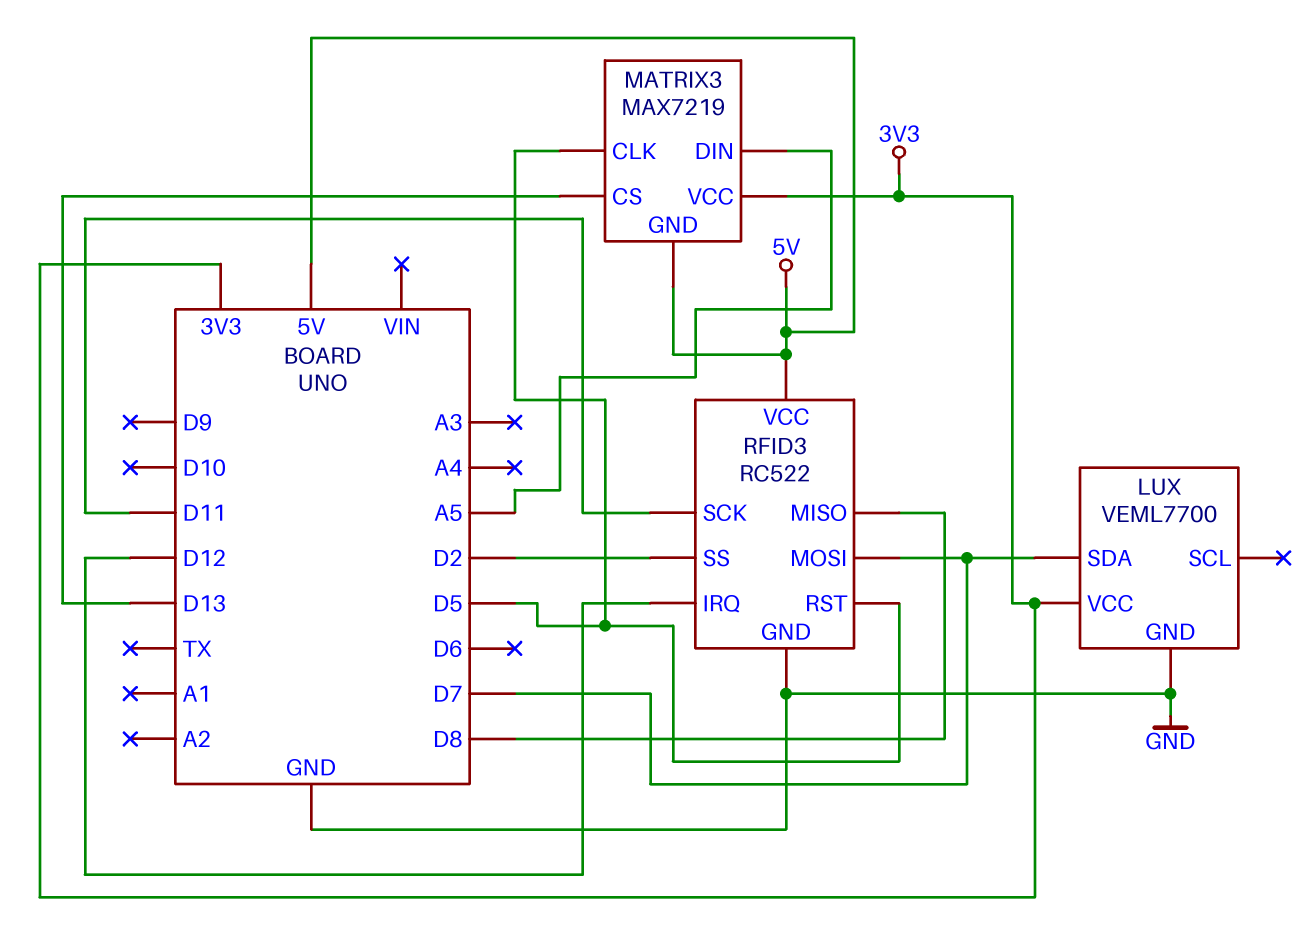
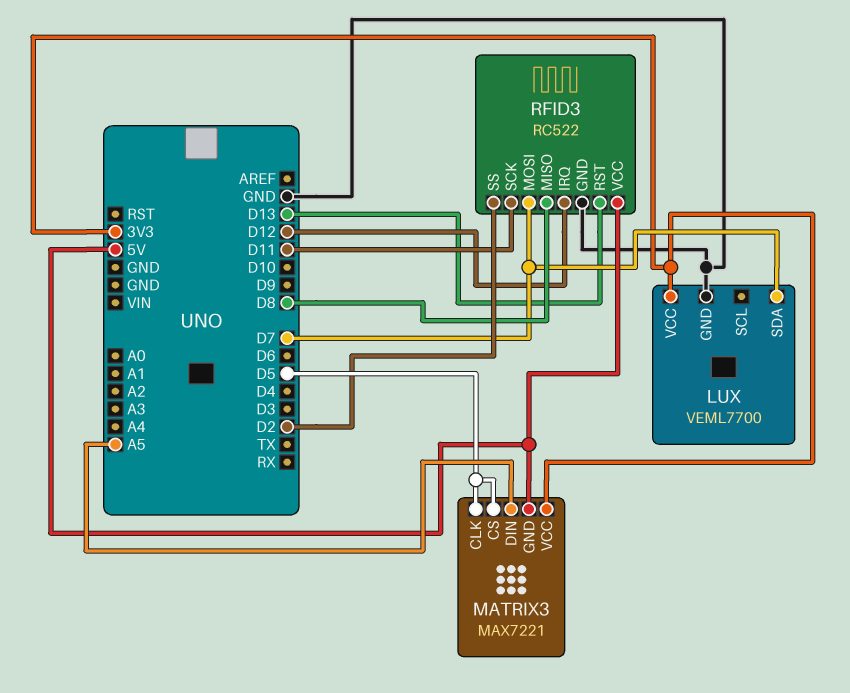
MATRIX3: MAX7219 -> MAX7221
MATRIX3 pin CS: D13 -> D5
RFID3 pin RST: D5 -> D13

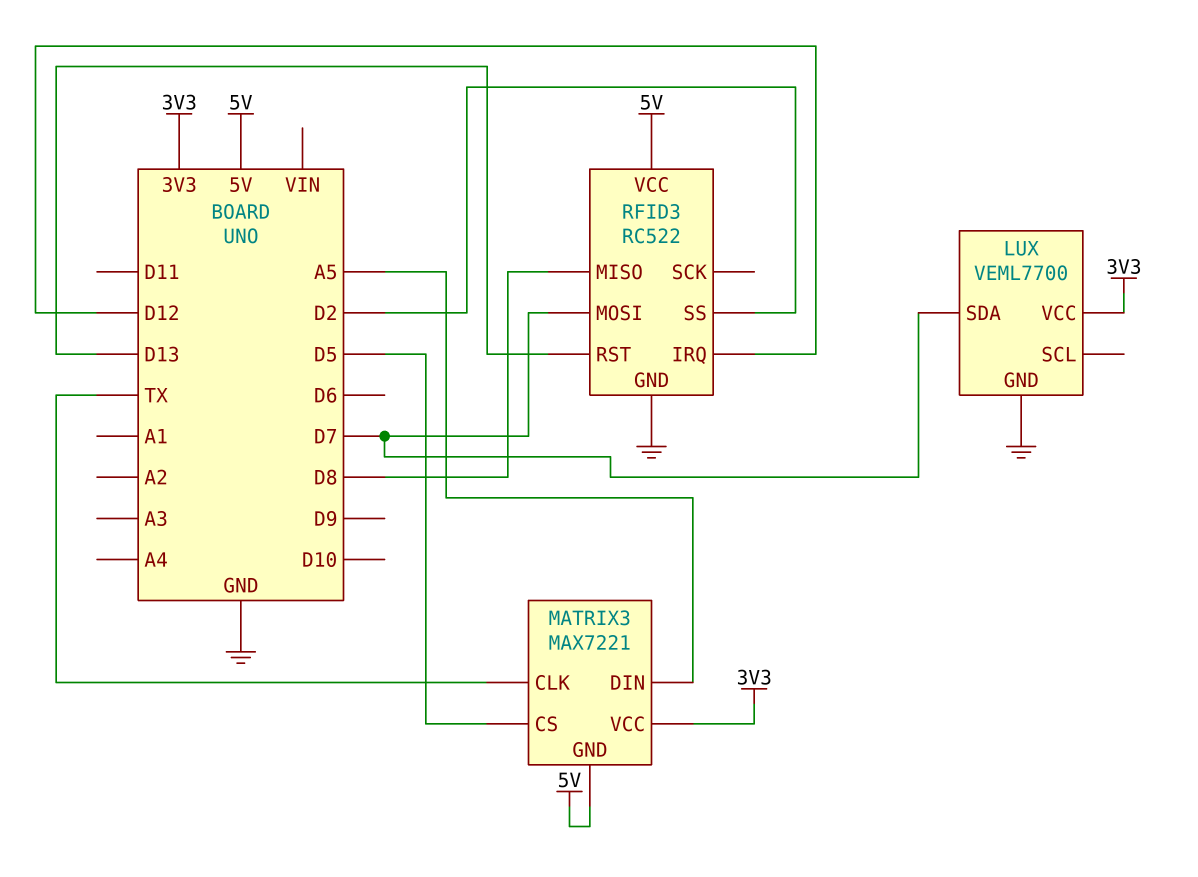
MATRIX3 pin CLK: D5 -> TX
RFID3 pin SCK: D11 -> none

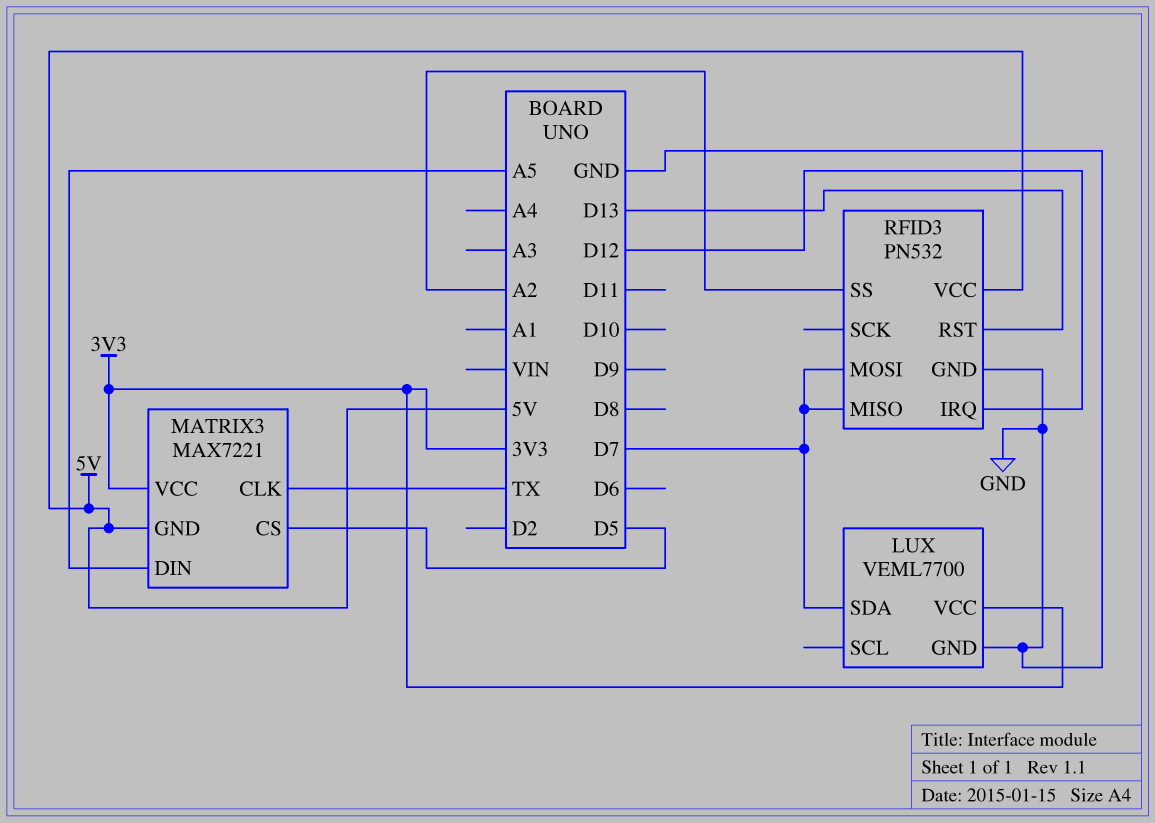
RFID3: RC522 -> PN532
RFID3 pin MISO: D8 -> D7
RFID3 pin SS: D2 -> A2

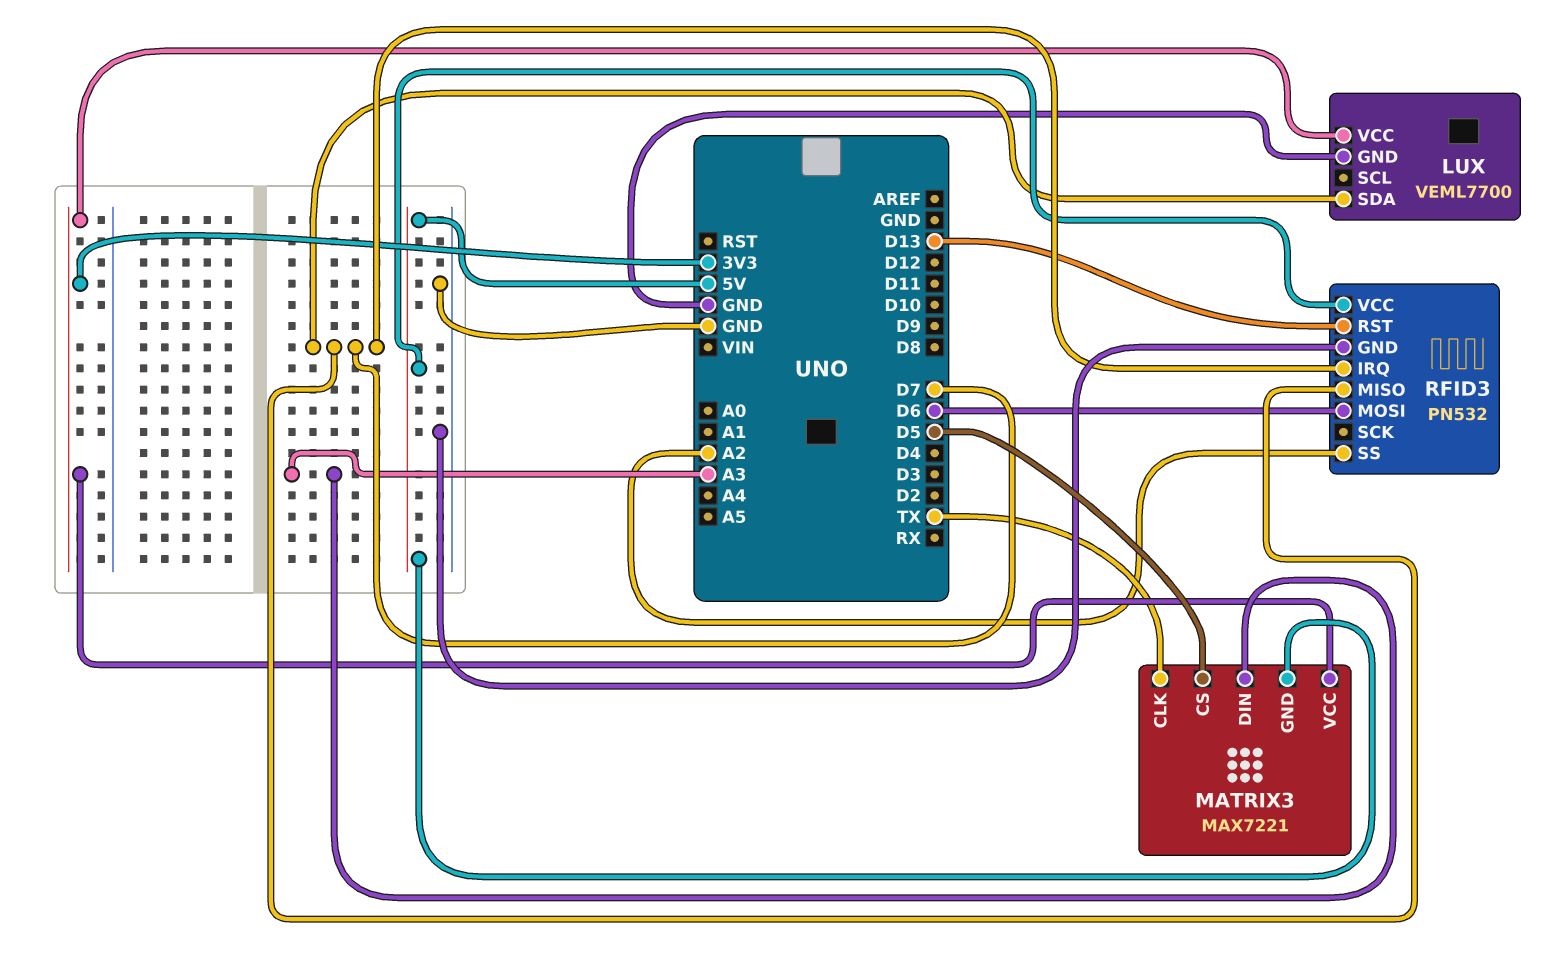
MATRIX3 pin DIN: A5 -> A3
RFID3 pin IRQ: D12 -> D7
RFID3 pin MOSI: D7 -> D6

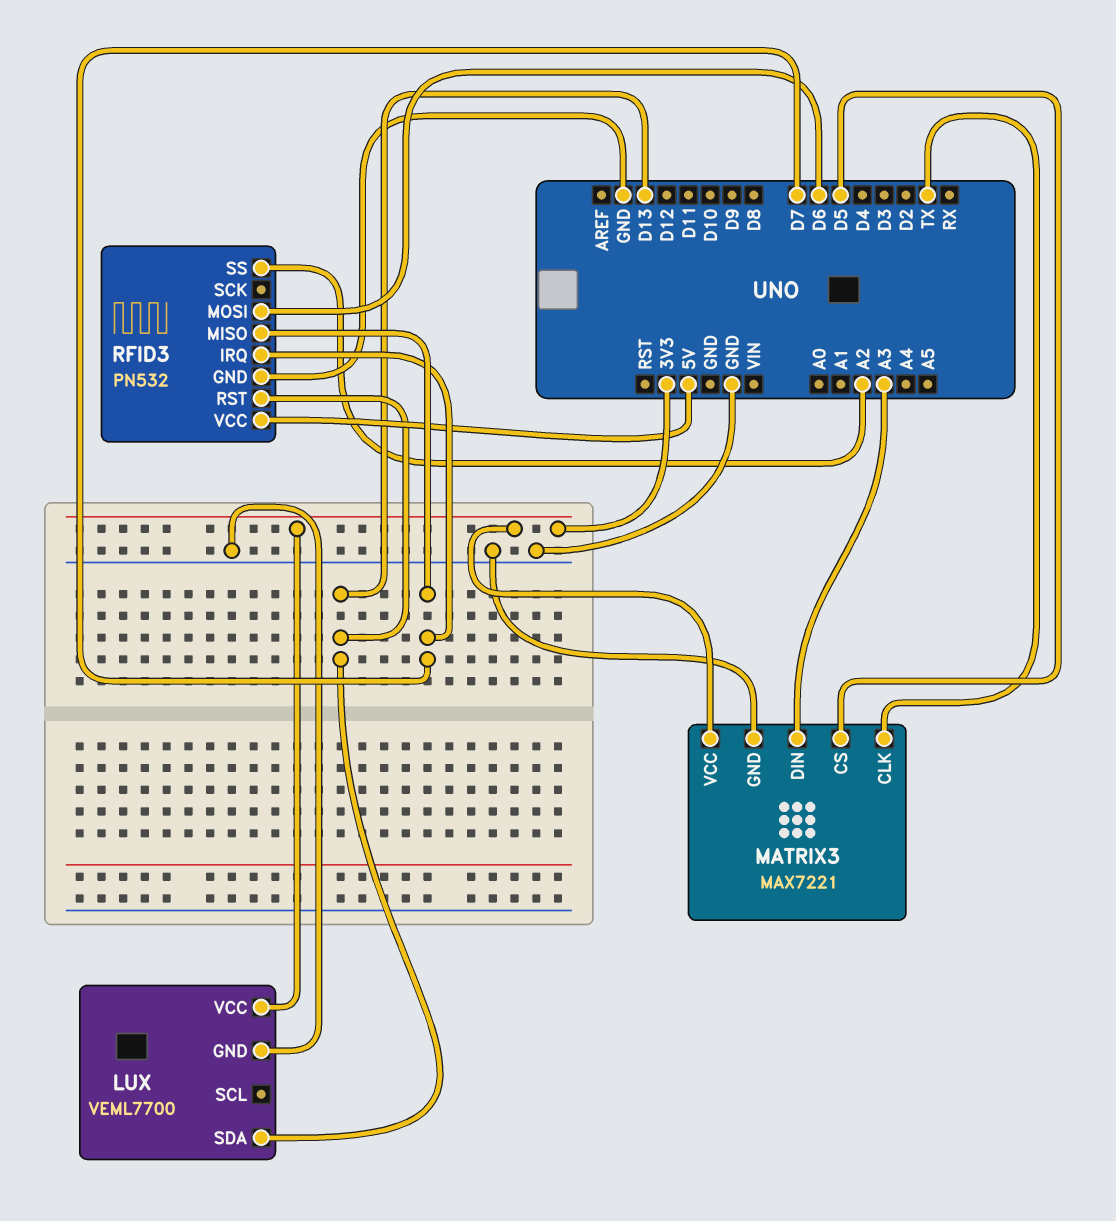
LUX pin SDA: D7 -> D13
MATRIX3 pin GND: 5V -> GND

